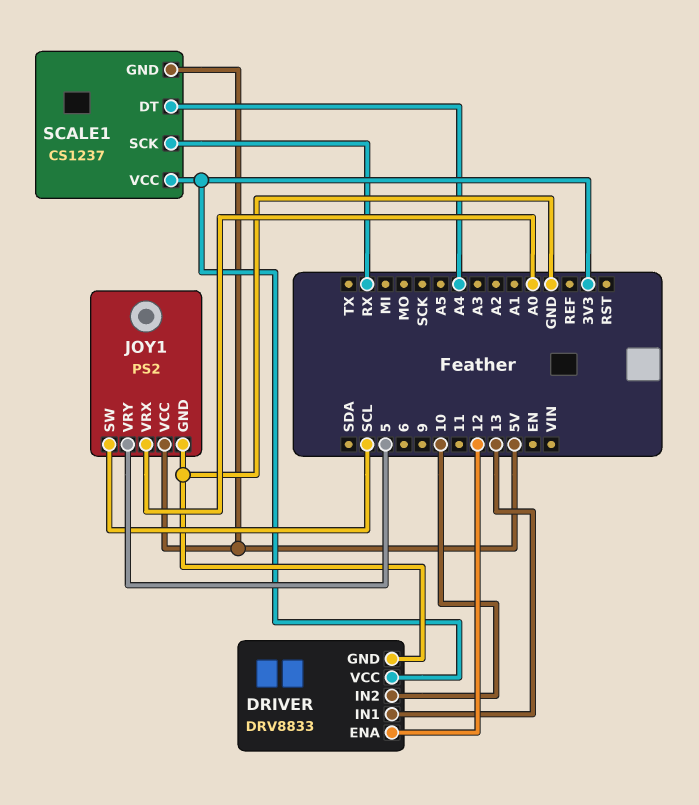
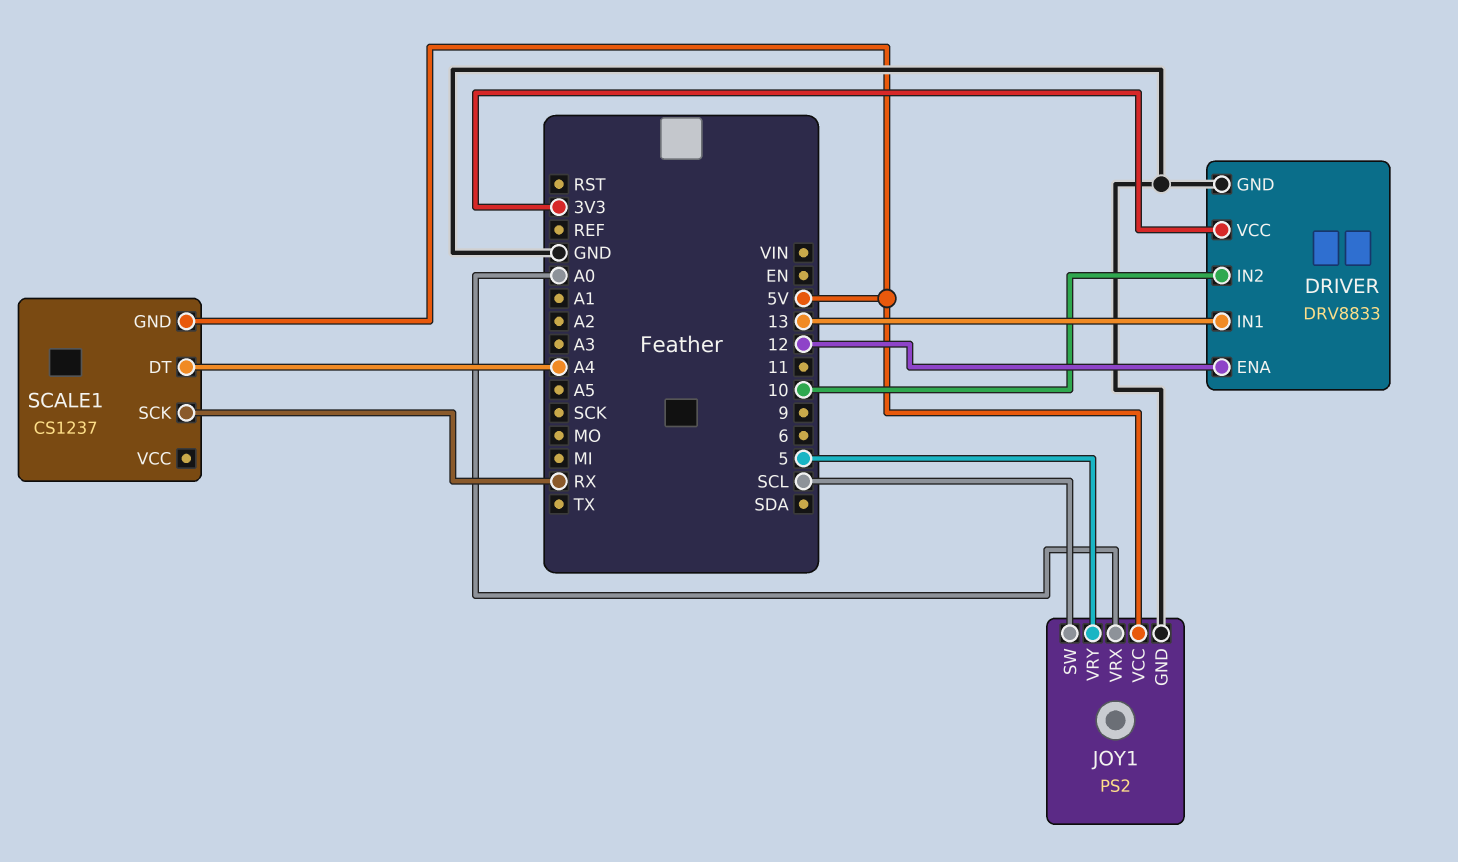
SCALE1 pin VCC: 3V3 -> none

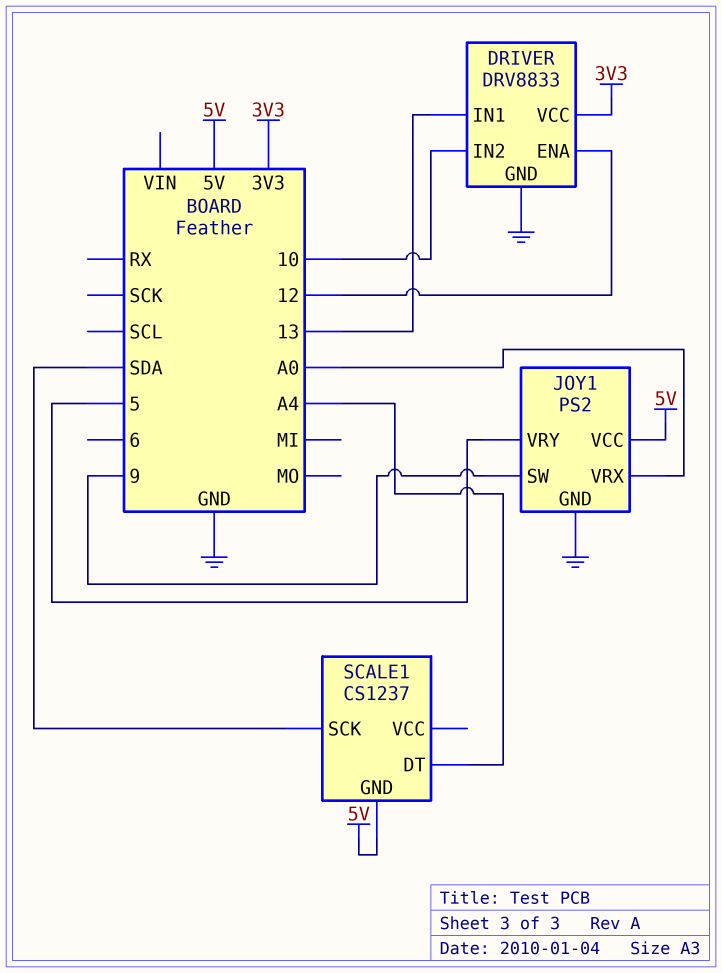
JOY1 pin SW: SCL -> 9
SCALE1 pin SCK: RX -> SDA

